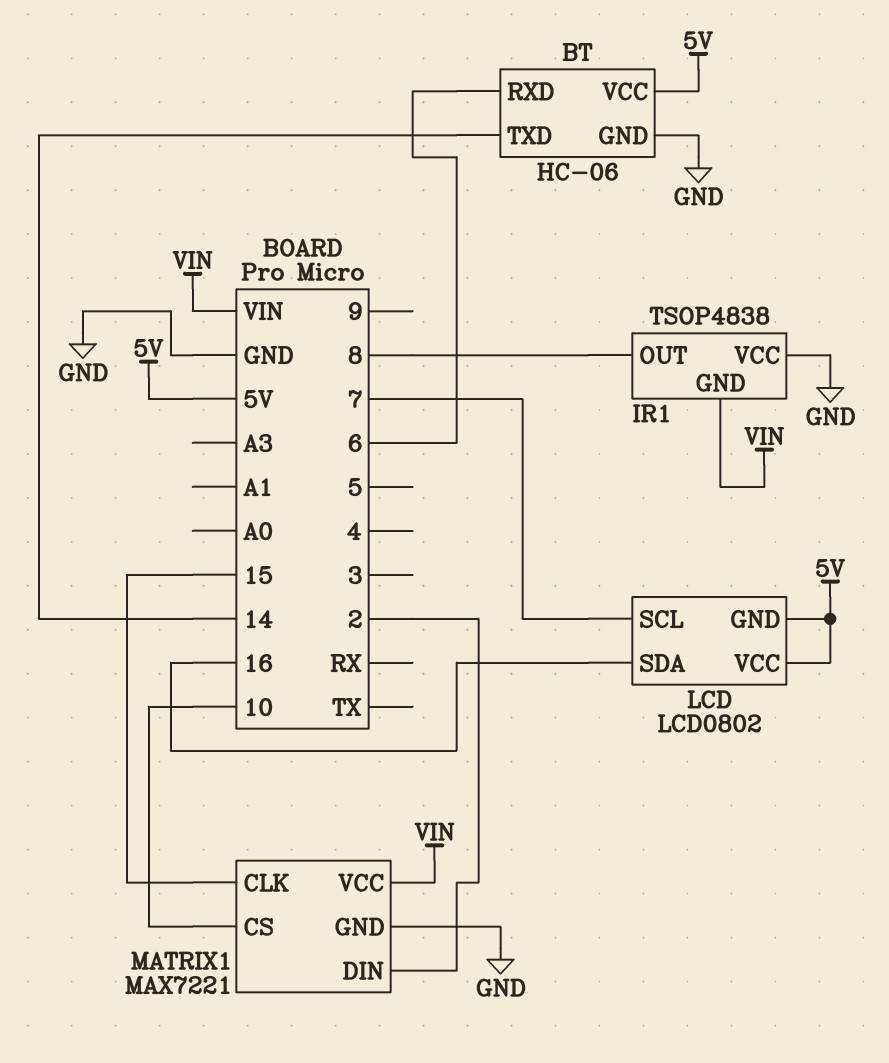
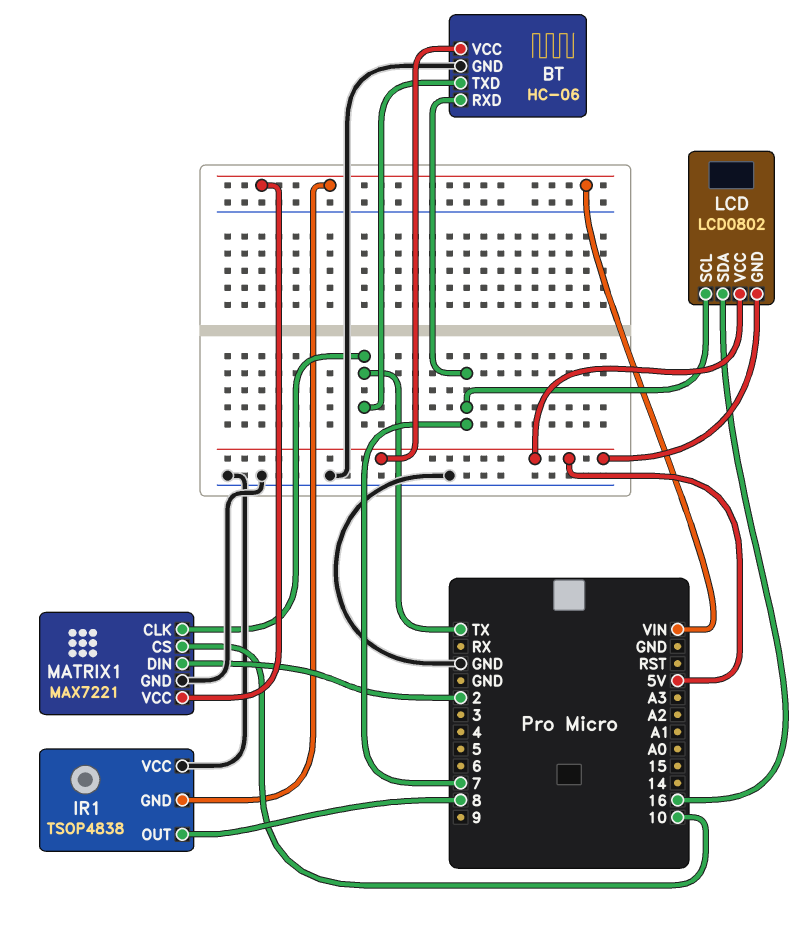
BT pin RXD: 6 -> 7
BT pin TXD: 14 -> TX
MATRIX1 pin CLK: 15 -> TX

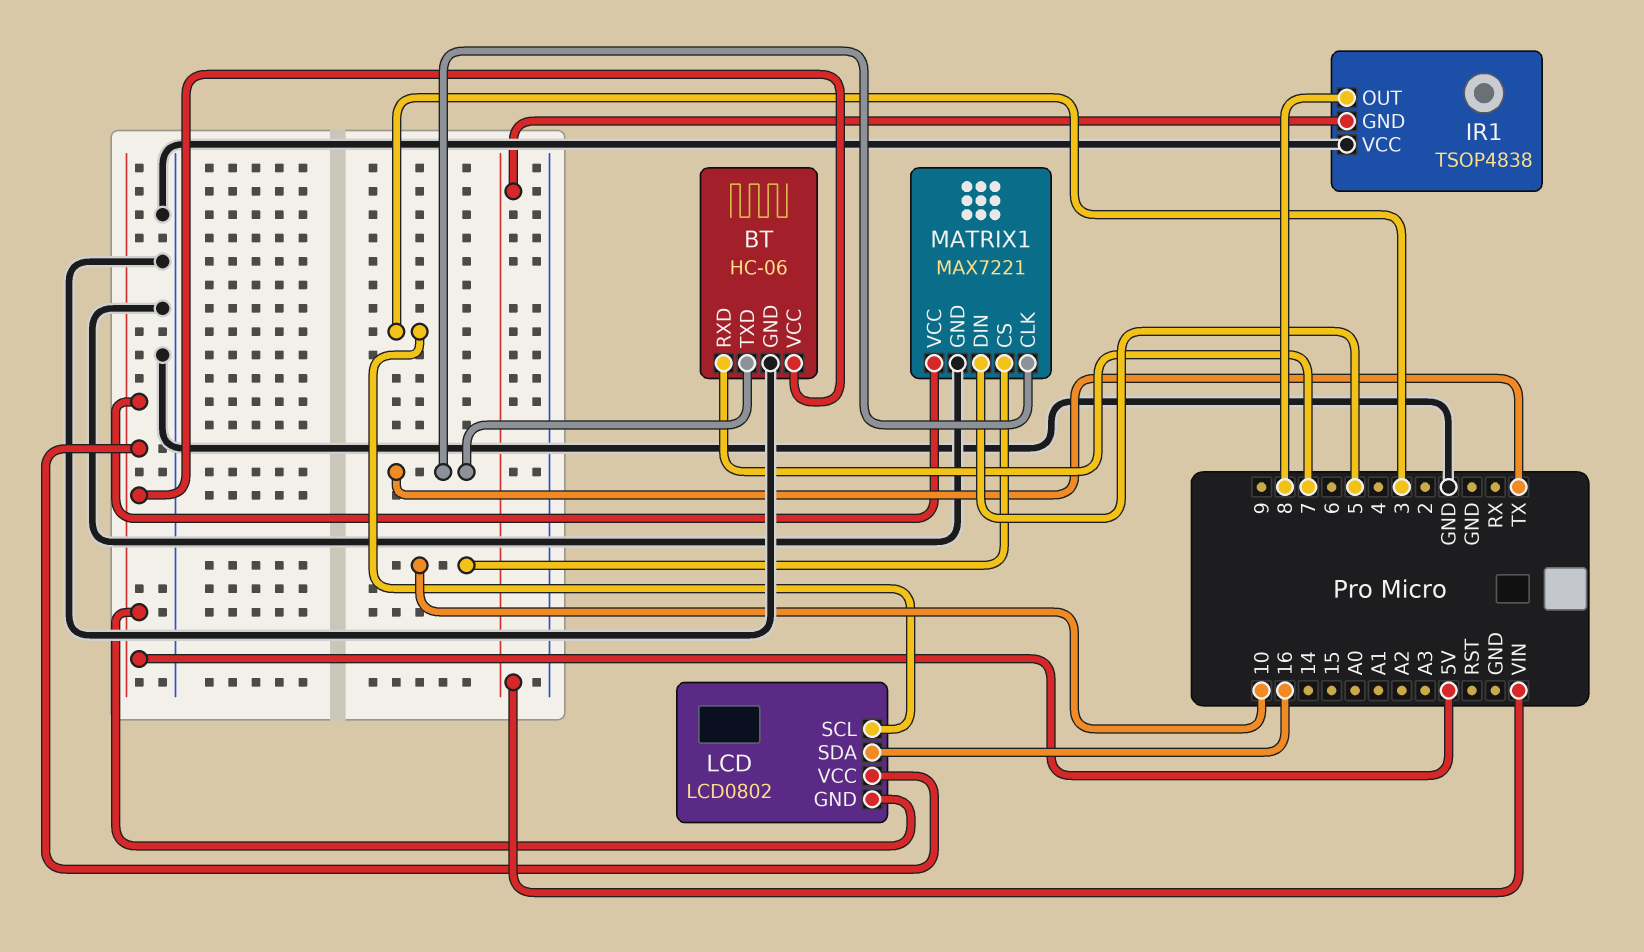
LCD pin SCL: 7 -> 3
MATRIX1 pin DIN: 2 -> 5
MATRIX1 pin VCC: VIN -> 5V

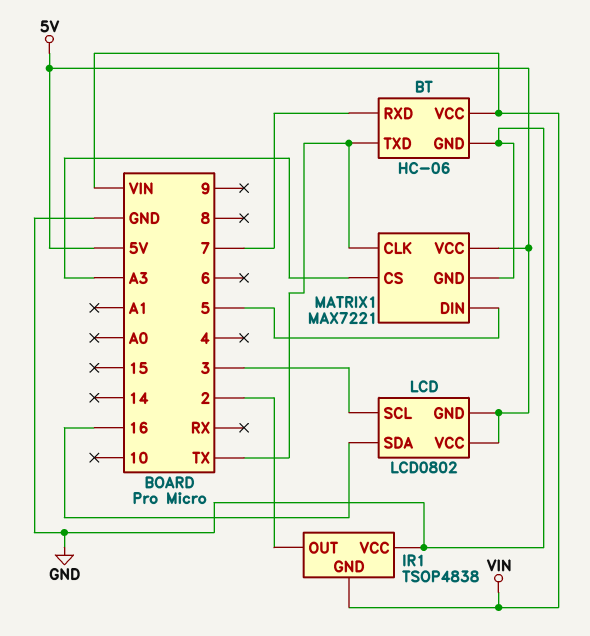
BT pin VCC: 5V -> VIN
IR1 pin OUT: 8 -> 2
MATRIX1 pin CS: 10 -> A3

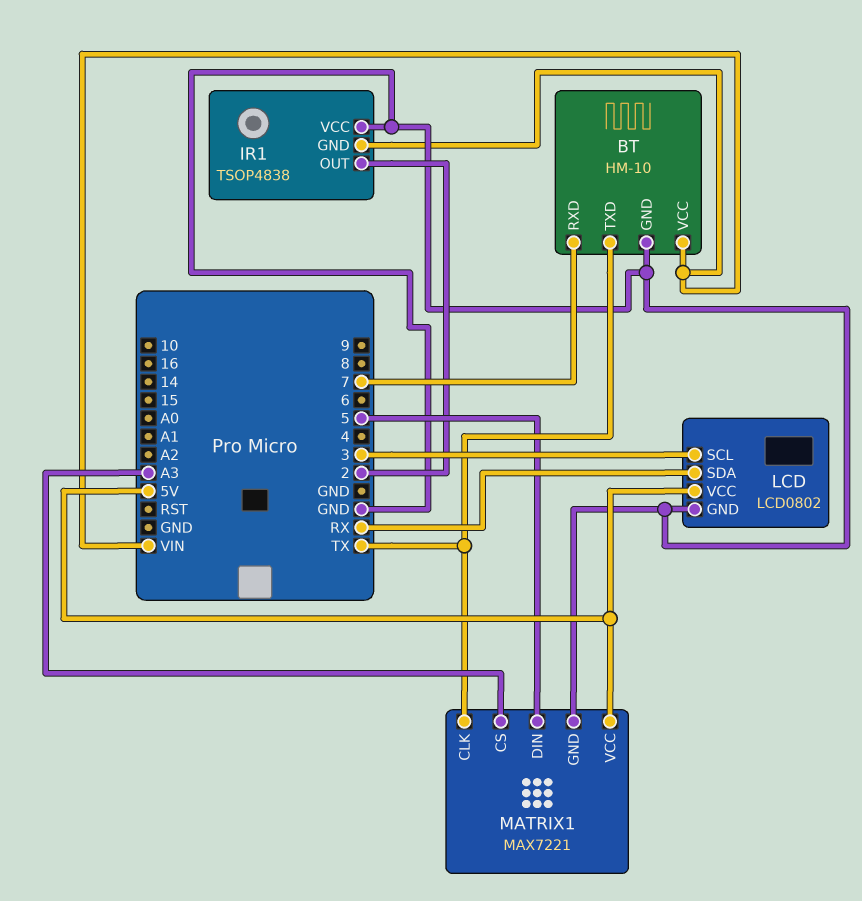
BT: HC-06 -> HM-10
LCD pin GND: 5V -> GND
LCD pin SDA: 16 -> RX

